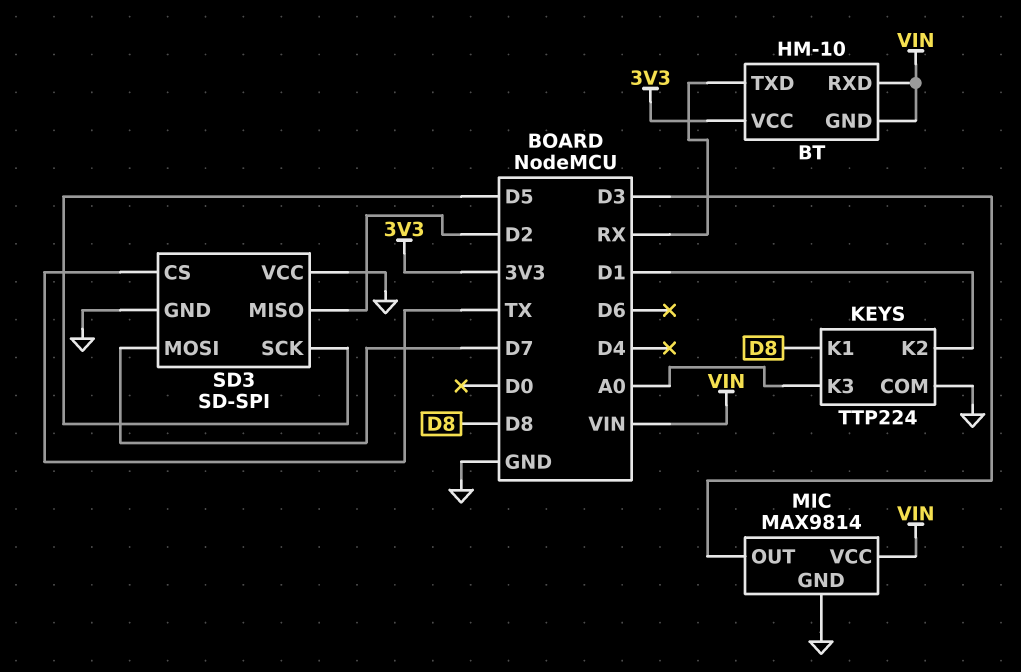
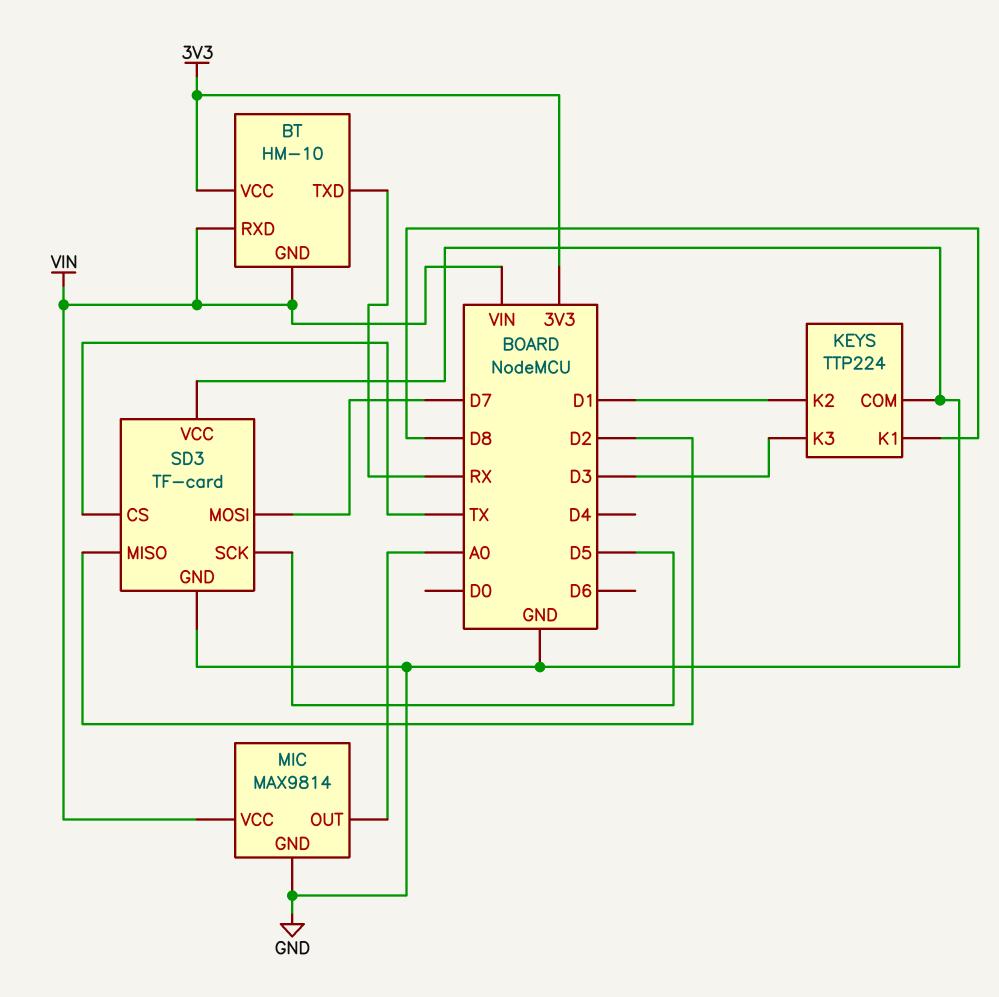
KEYS pin K3: A0 -> D3
MIC pin OUT: D3 -> A0
SD3: SD-SPI -> TF-card

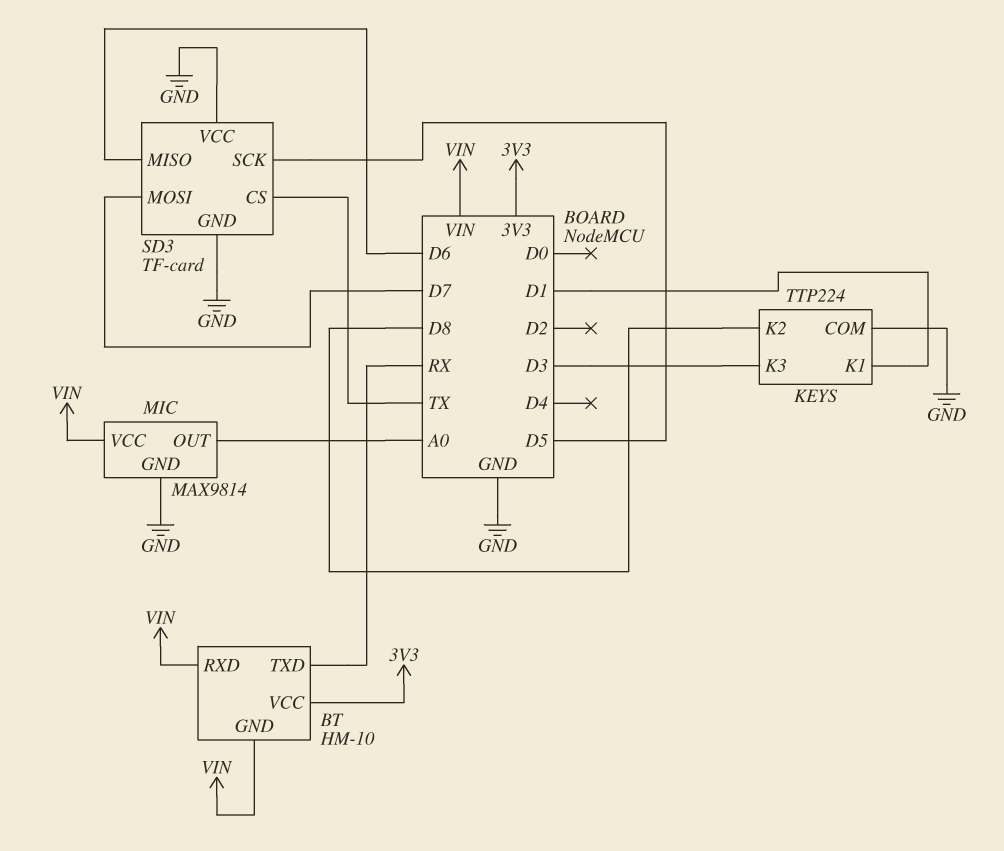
KEYS pin K1: D8 -> D1
KEYS pin K2: D1 -> D8
SD3 pin MISO: D2 -> D6

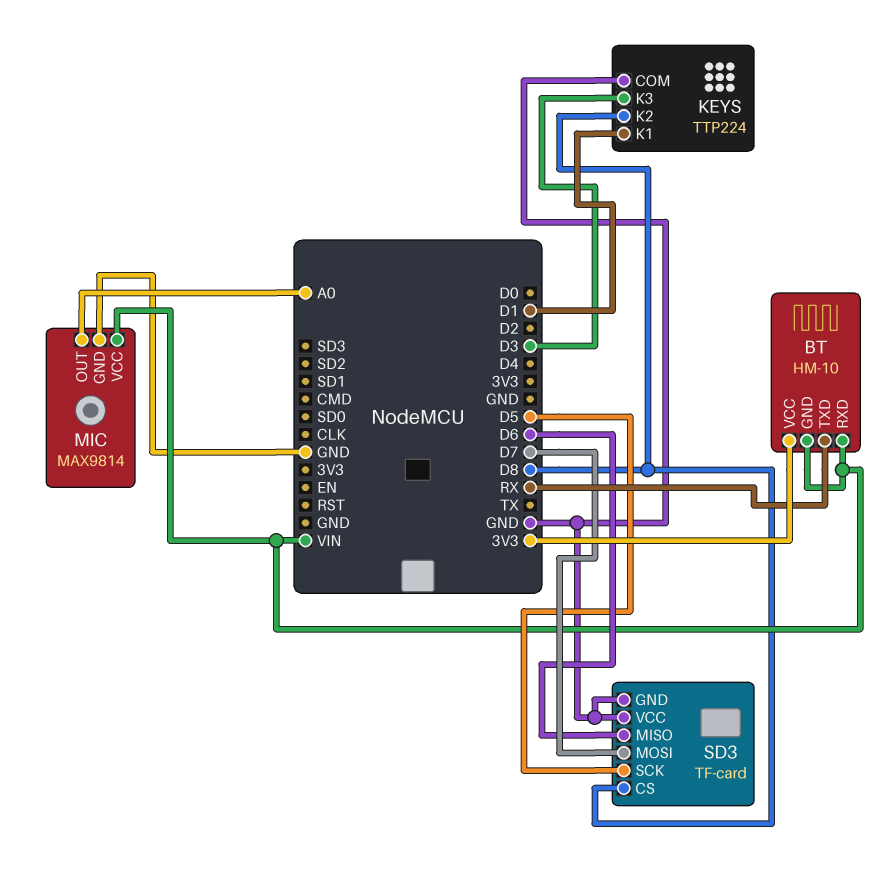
SD3 pin CS: TX -> D8

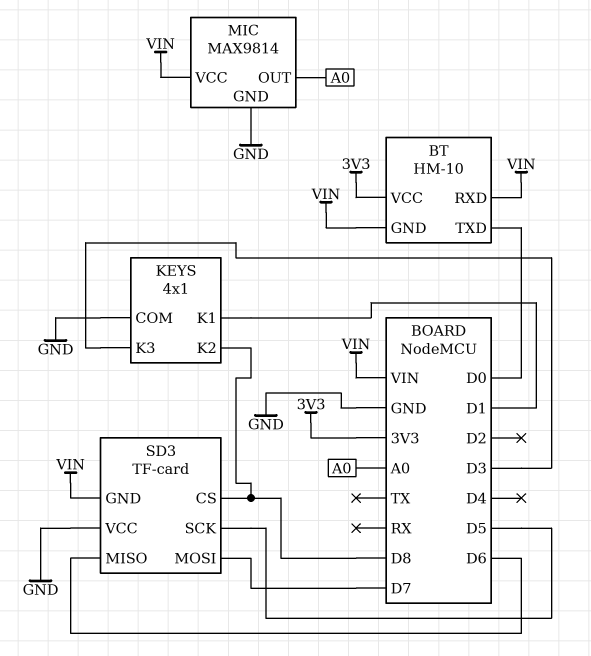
BT pin TXD: RX -> D0
KEYS: TTP224 -> 4x1
SD3 pin GND: GND -> VIN

